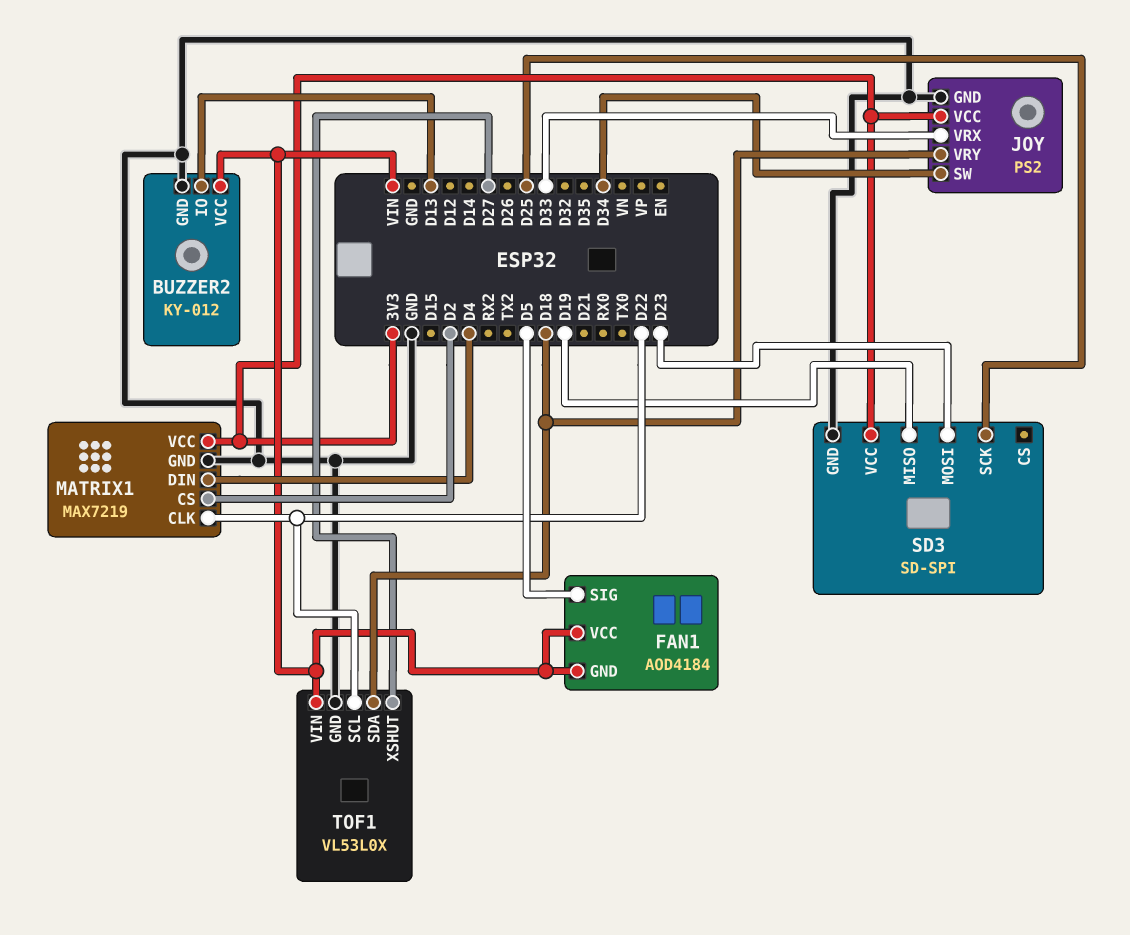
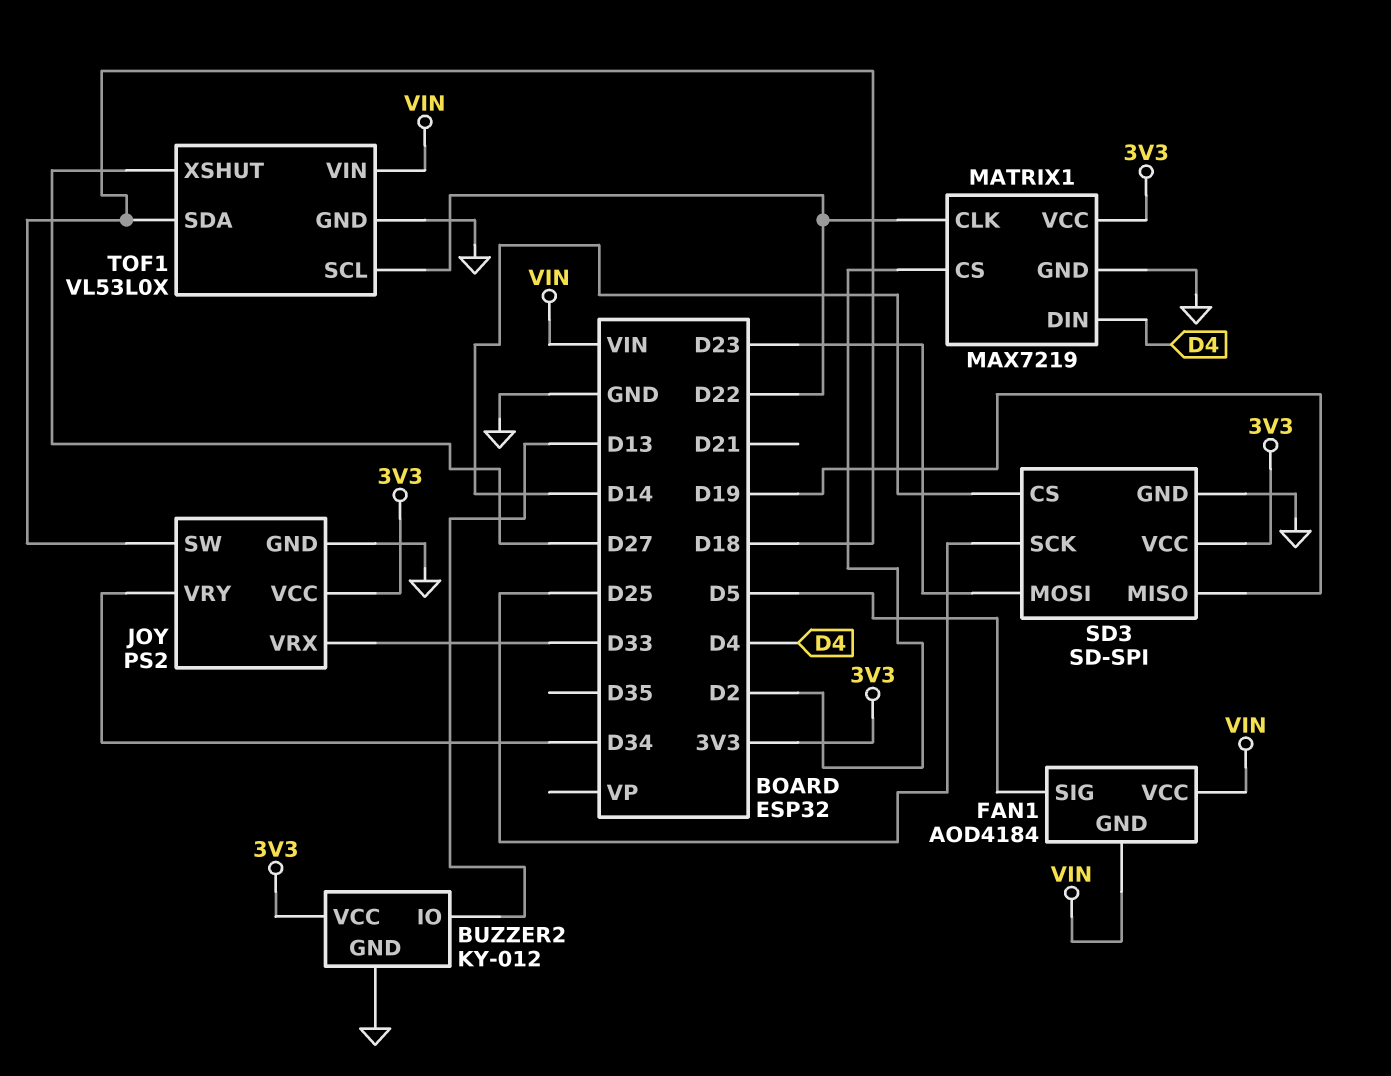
BUZZER2 pin VCC: VIN -> 3V3
JOY pin SW: D34 -> D18
JOY pin VRY: D18 -> D34
SD3 pin CS: none -> D14

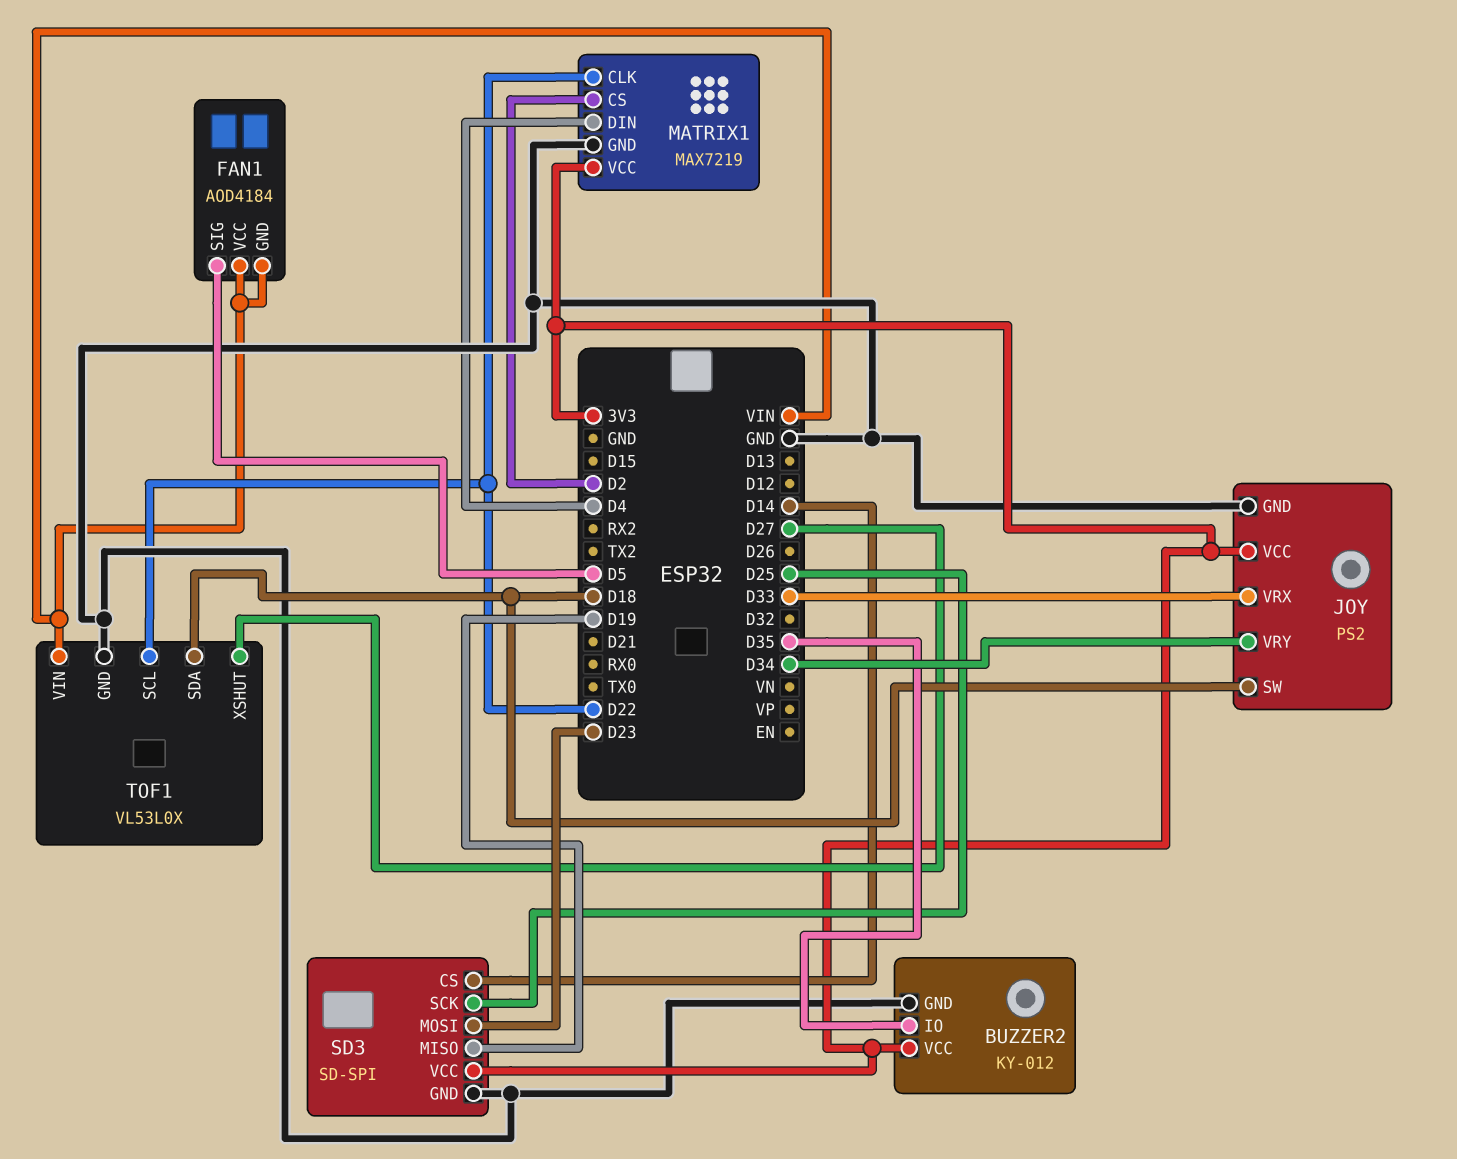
BUZZER2 pin IO: D13 -> D35

